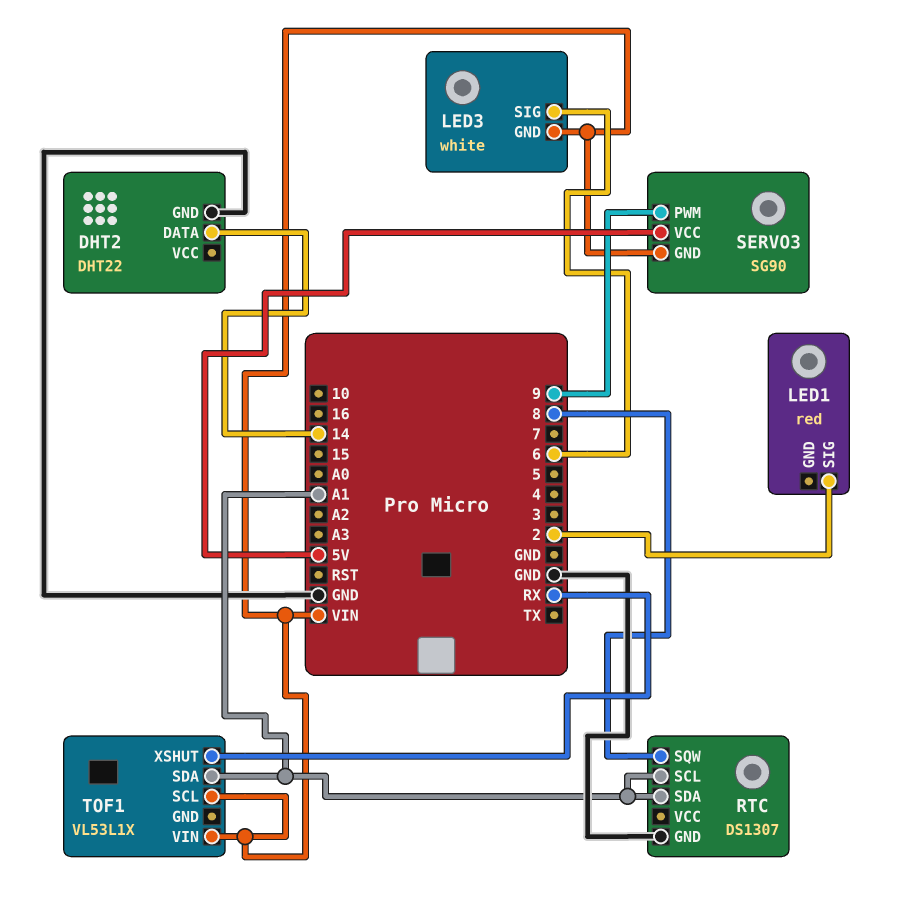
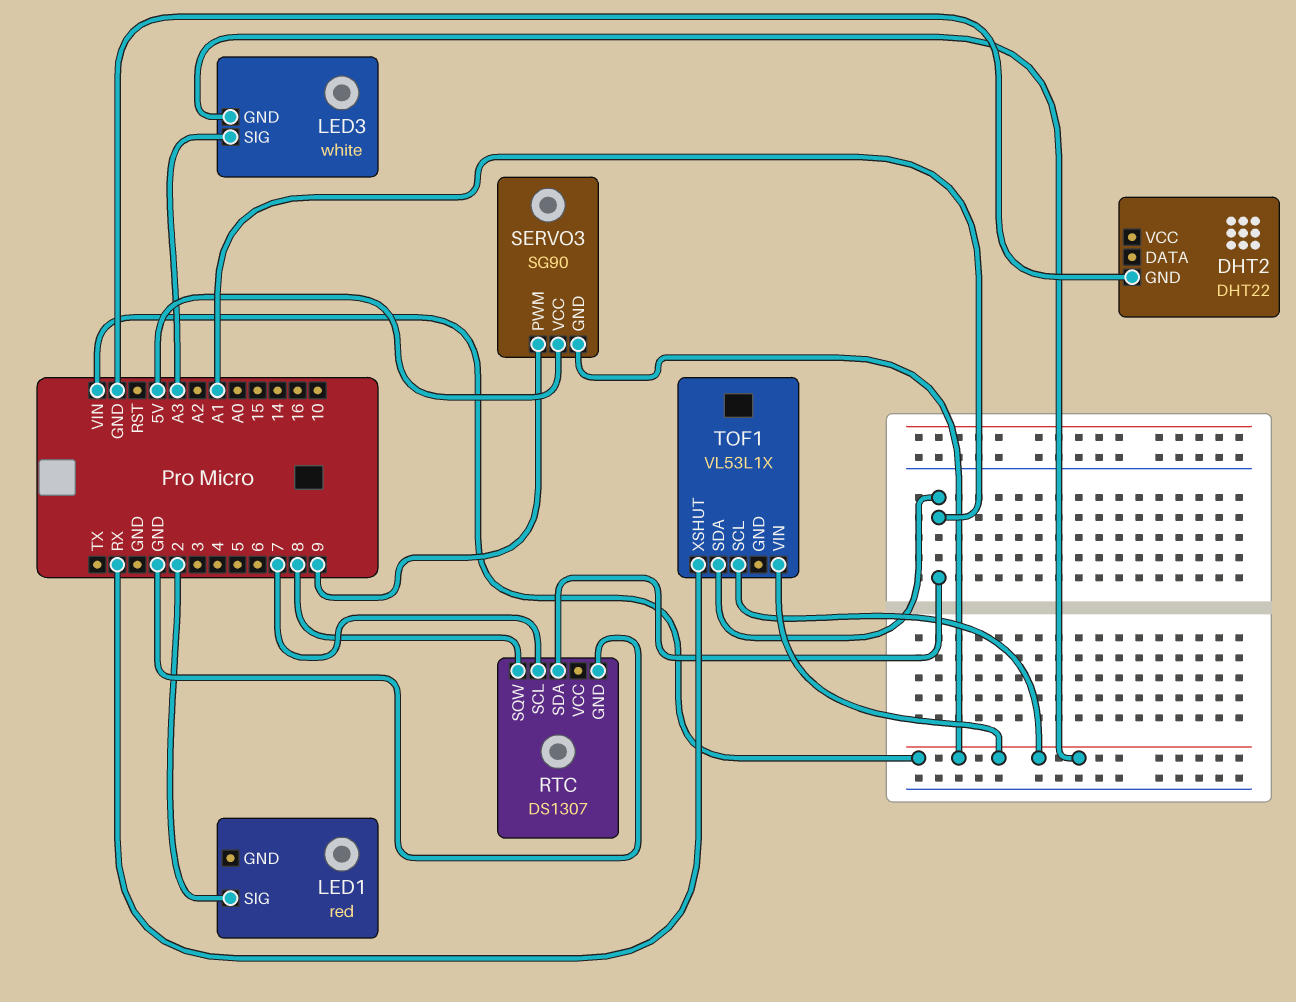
DHT2 pin DATA: 14 -> none
LED3 pin SIG: 6 -> A3
RTC pin SCL: A1 -> 7

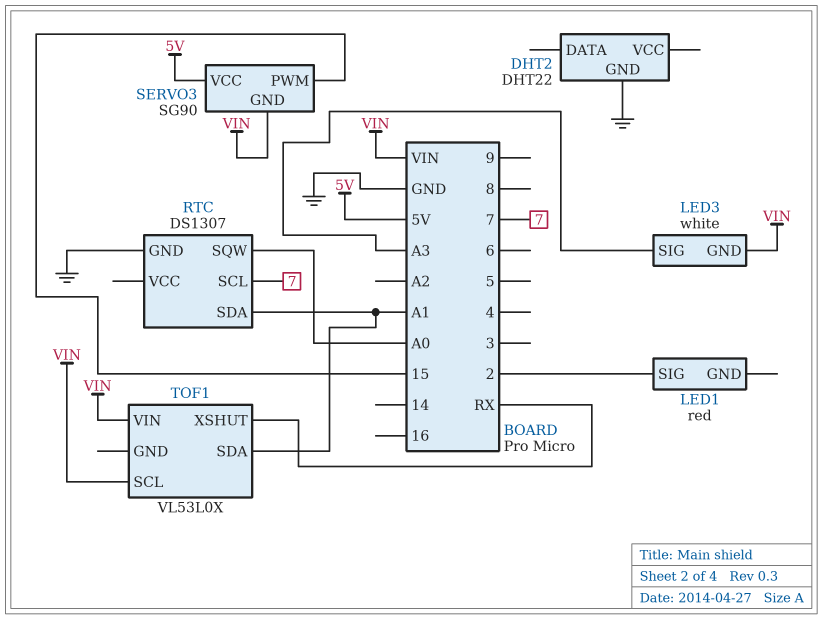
RTC pin SQW: 8 -> A0
SERVO3 pin PWM: 9 -> 15
TOF1: VL53L1X -> VL53L0X

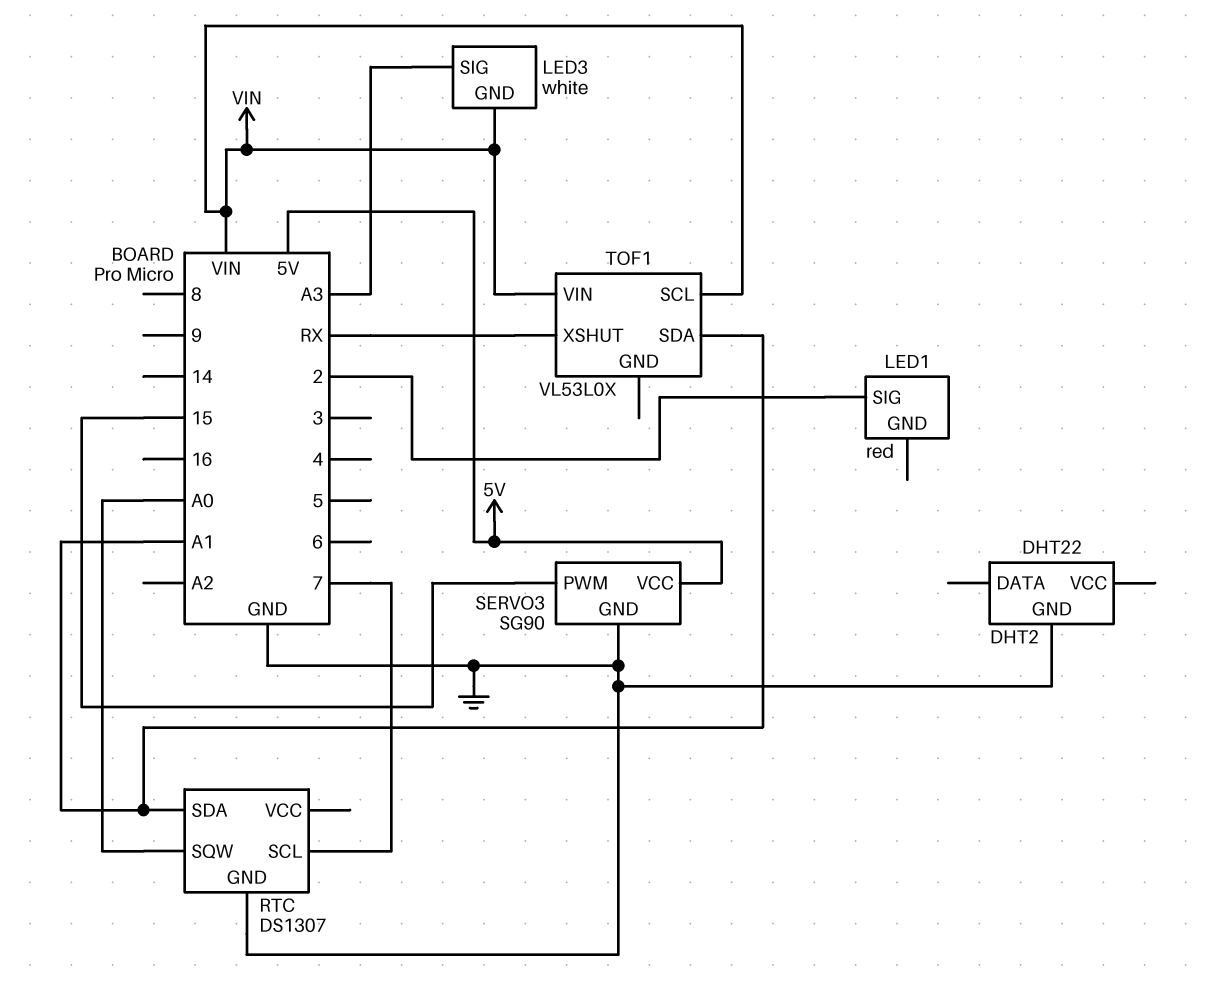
SERVO3 pin GND: VIN -> GND

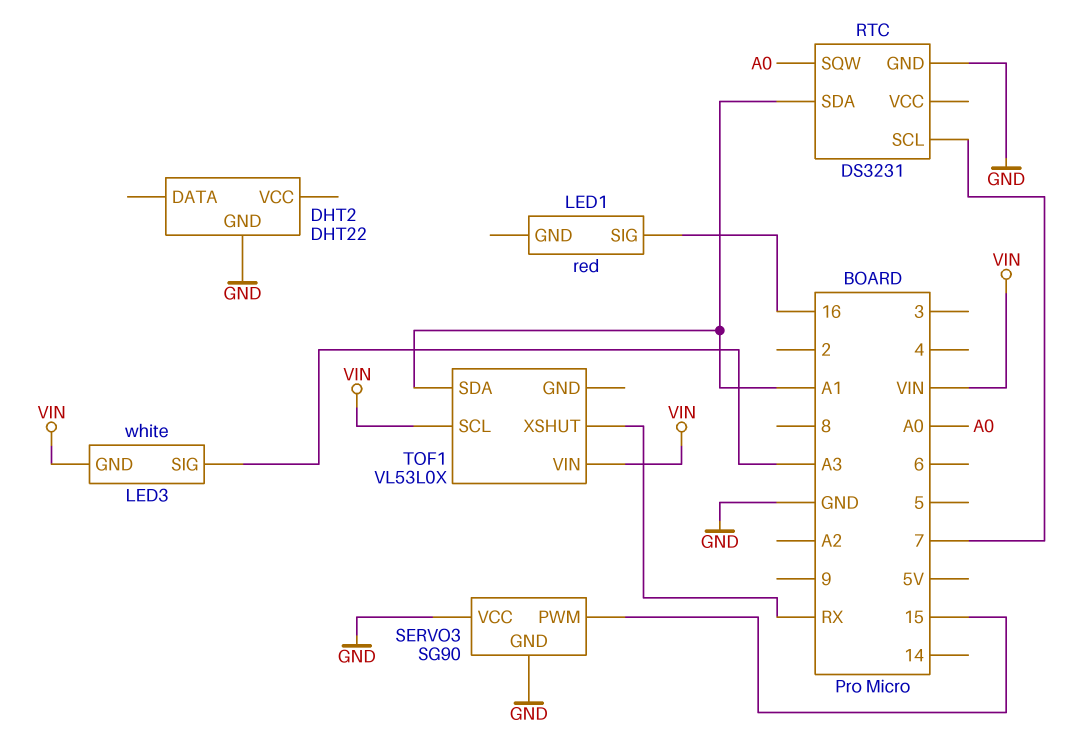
LED1 pin SIG: 2 -> 16
RTC: DS1307 -> DS3231
SERVO3 pin VCC: 5V -> GND

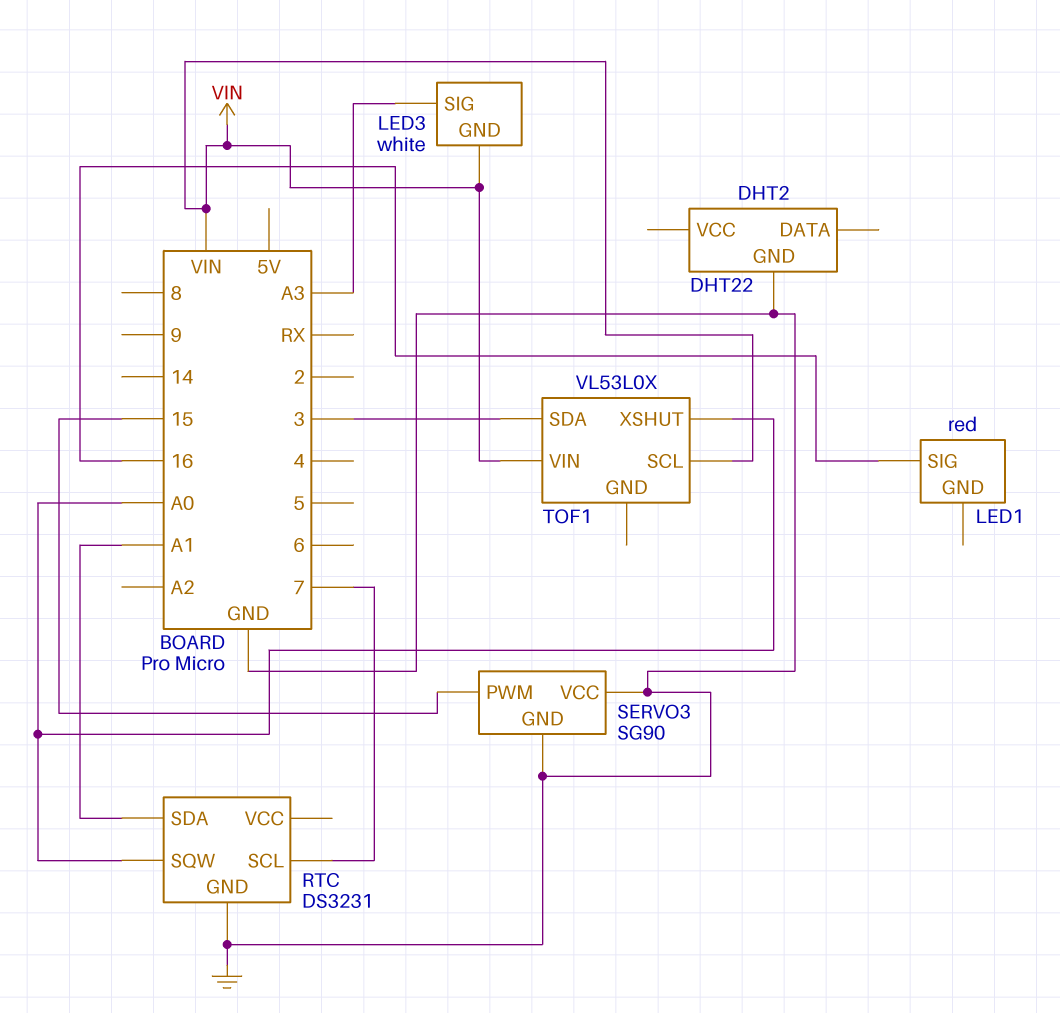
TOF1 pin SDA: A1 -> 3
TOF1 pin XSHUT: RX -> A0

